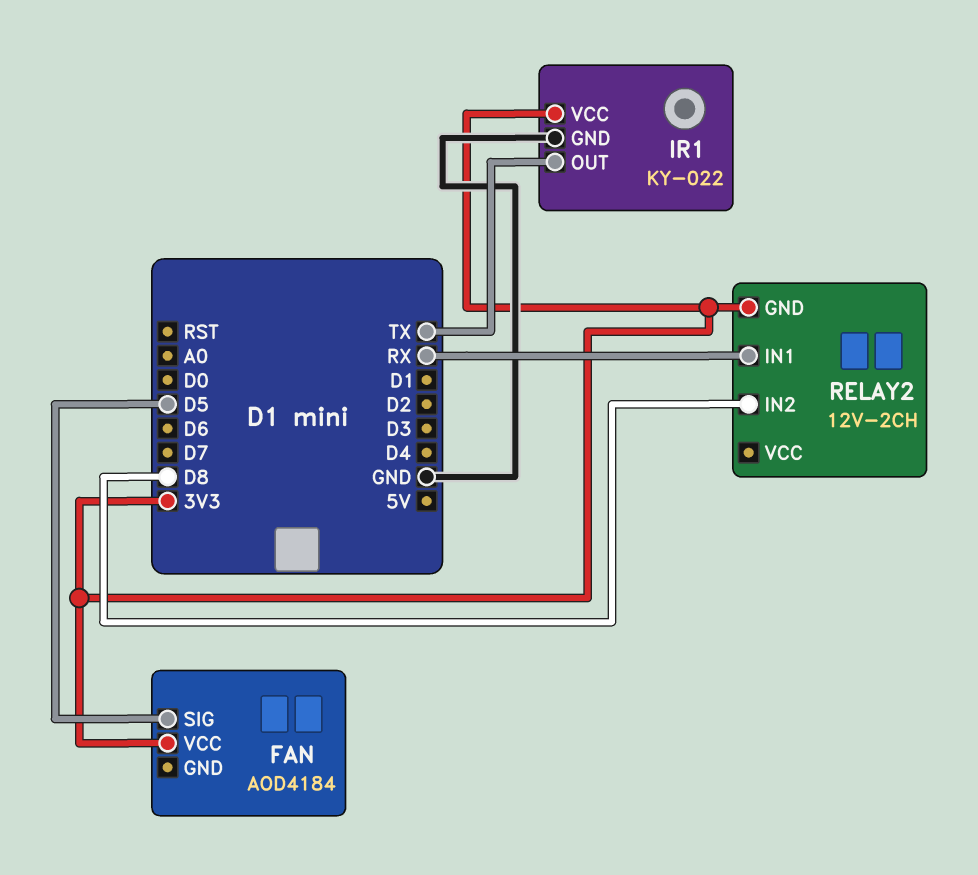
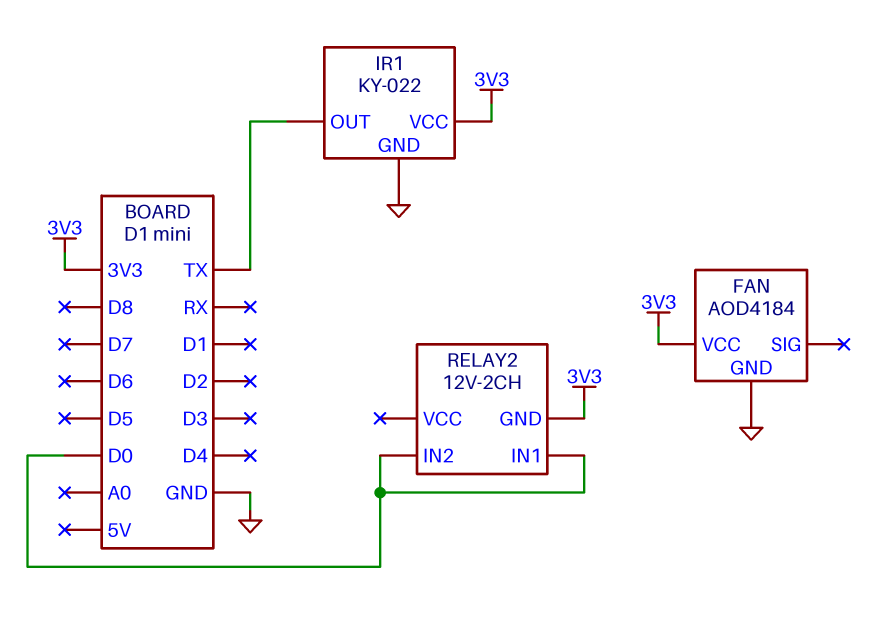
FAN pin GND: none -> GND
FAN pin SIG: D5 -> none
RELAY2 pin IN1: RX -> D0
RELAY2 pin IN2: D8 -> D0

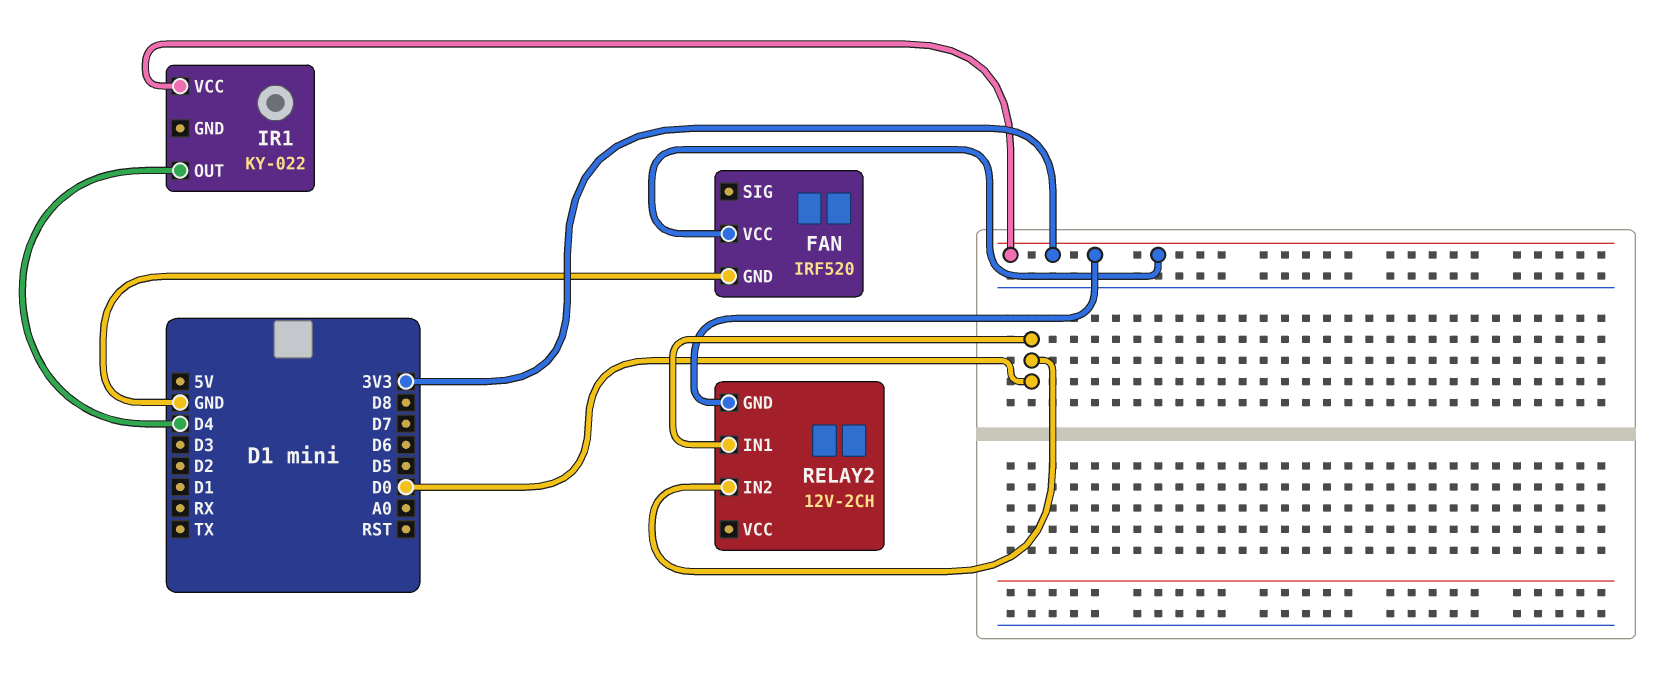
FAN: AOD4184 -> IRF520
IR1 pin GND: GND -> none
IR1 pin OUT: TX -> D4

